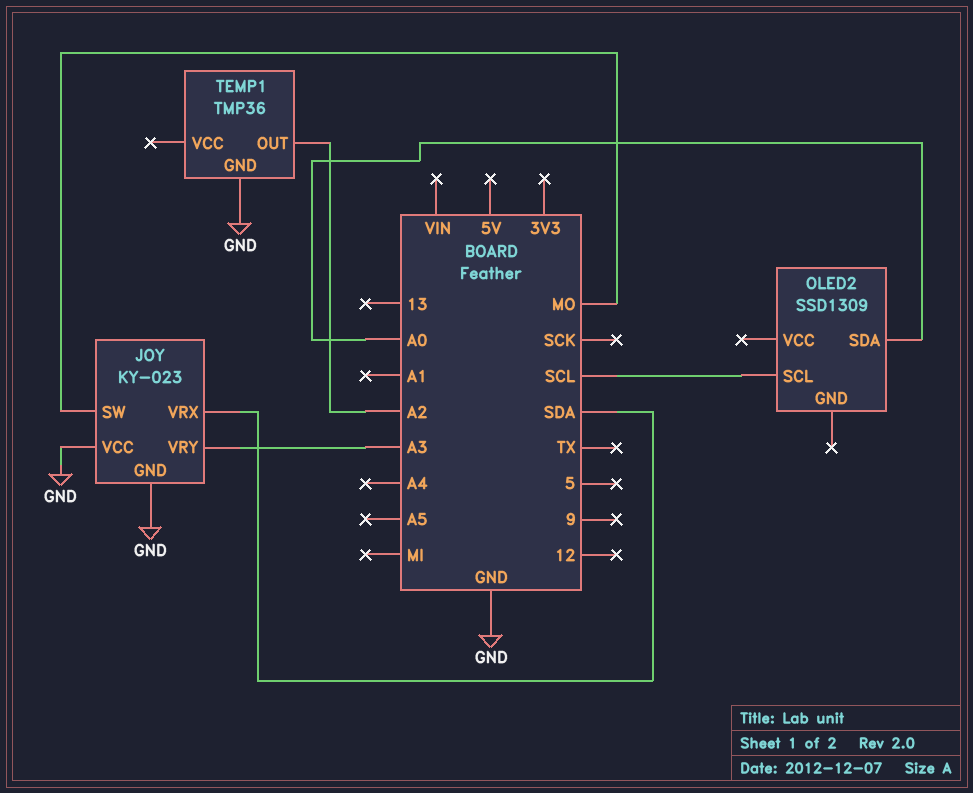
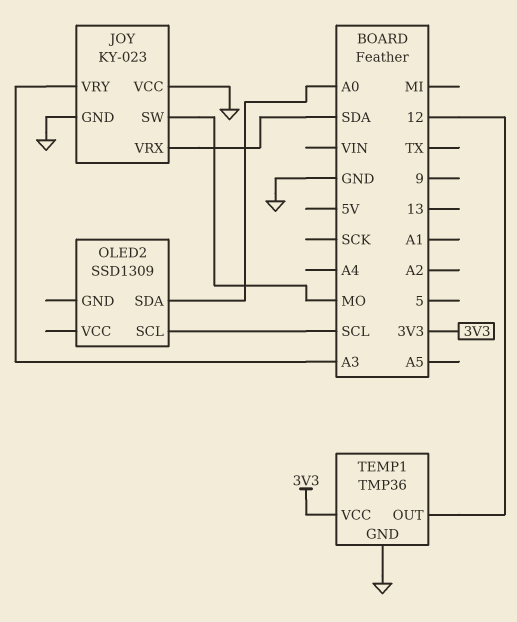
TEMP1 pin OUT: A2 -> 12
TEMP1 pin VCC: none -> 3V3

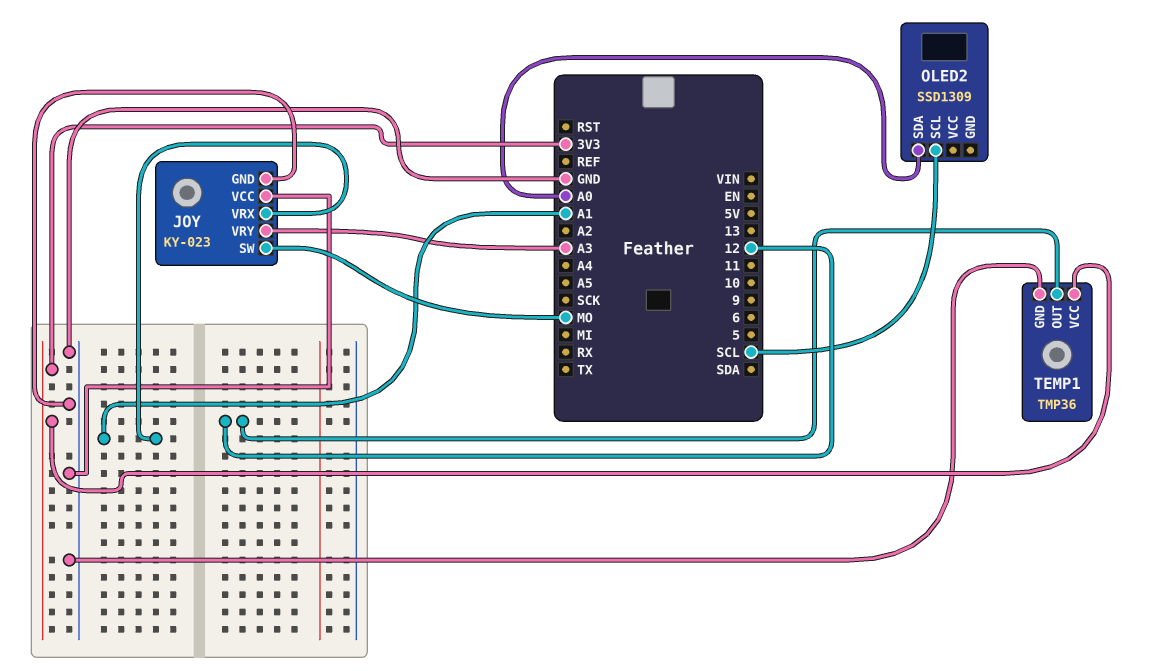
JOY pin VRX: SDA -> A1

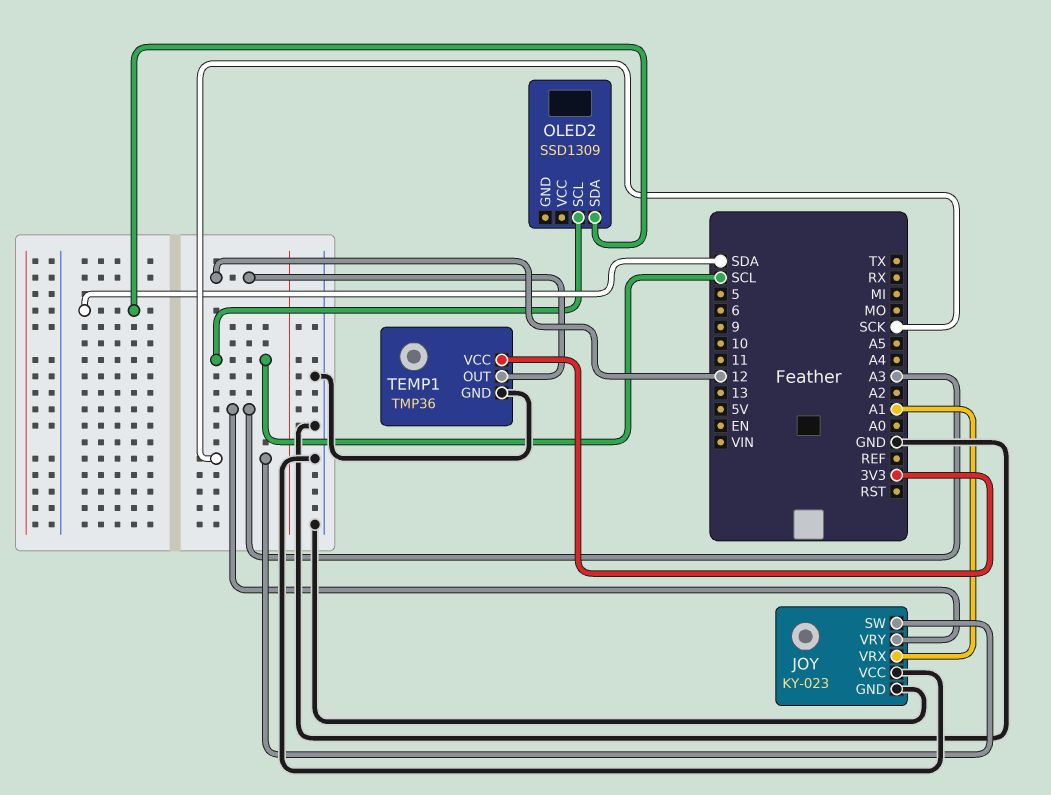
JOY pin SW: MO -> SCK
OLED2 pin SDA: A0 -> SDA

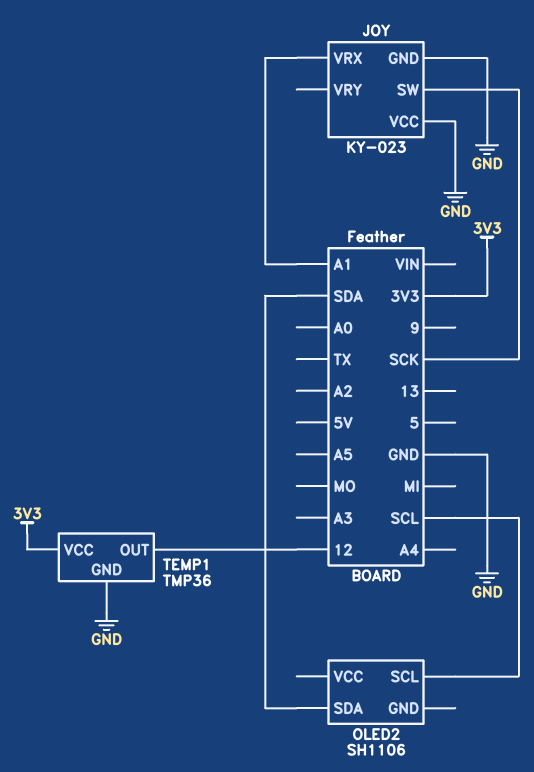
JOY pin VRY: A3 -> none
OLED2: SSD1309 -> SH1106

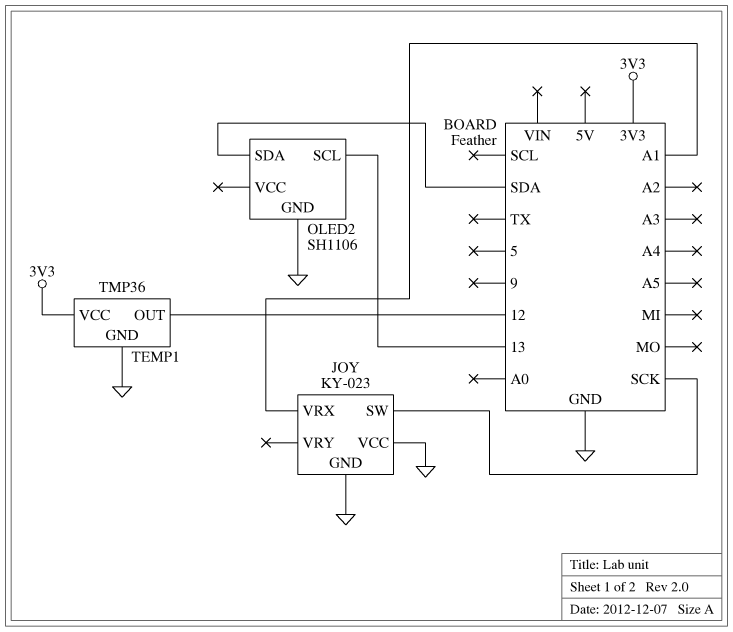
OLED2 pin GND: none -> GND
OLED2 pin SCL: SCL -> 13

